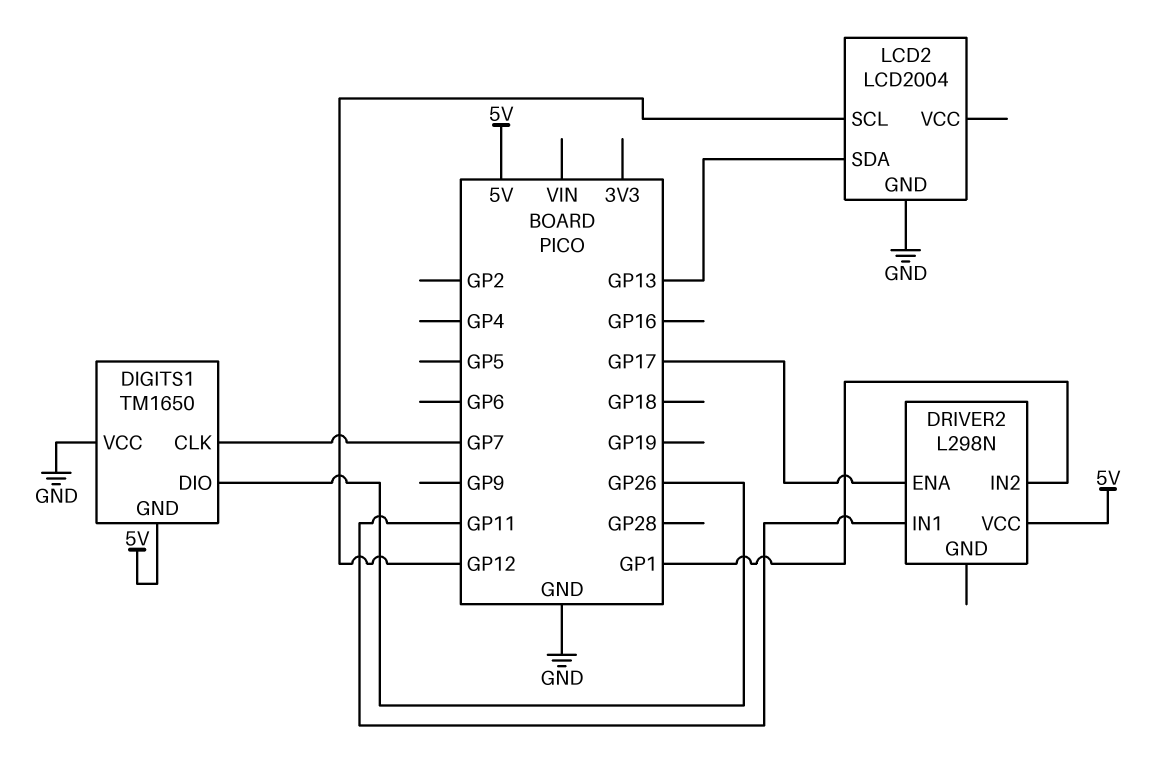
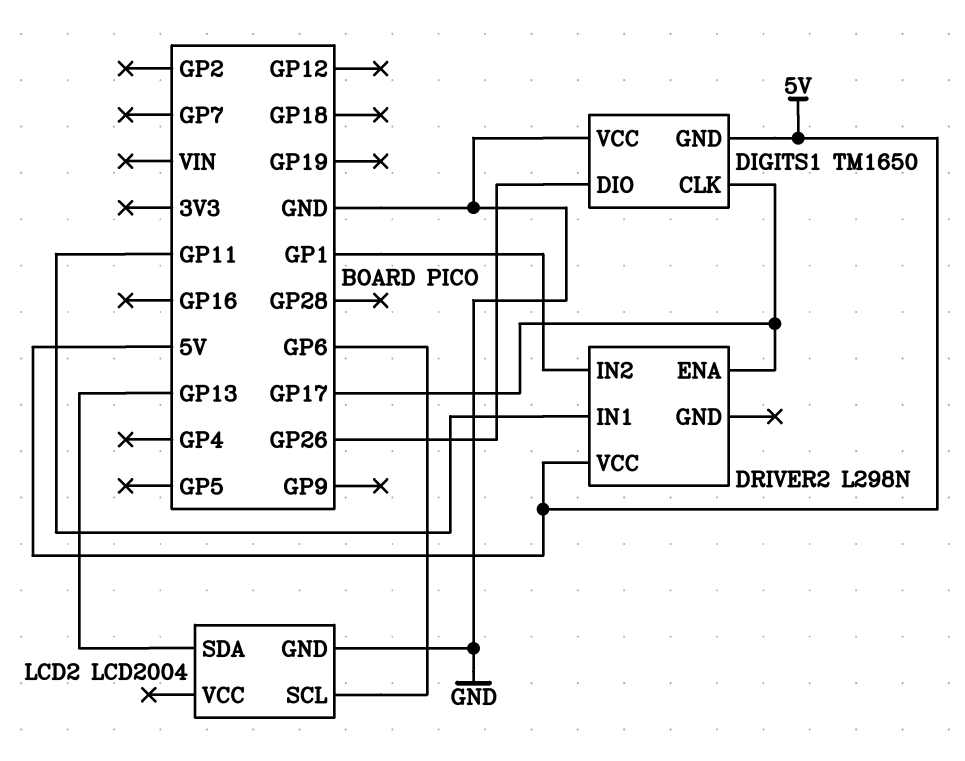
DIGITS1 pin CLK: GP7 -> GP17
LCD2 pin SCL: GP12 -> GP6

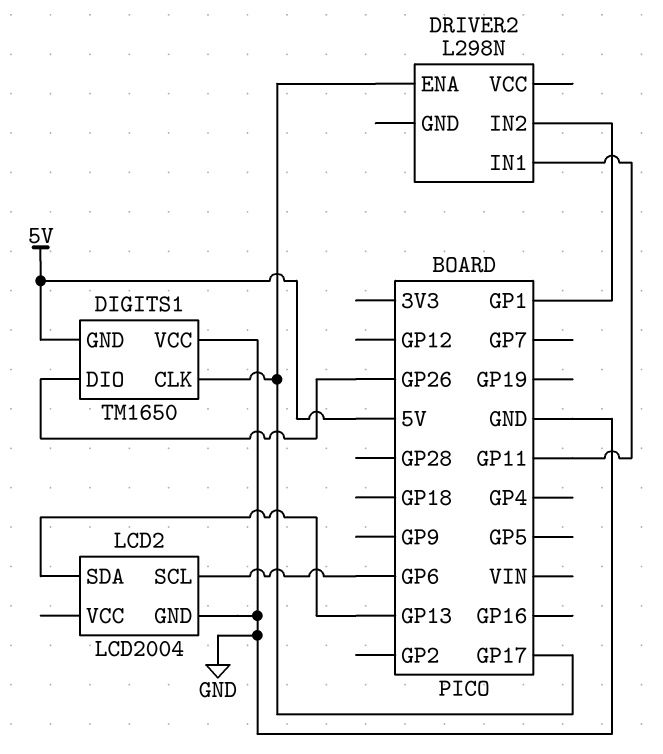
DRIVER2 pin VCC: 5V -> none

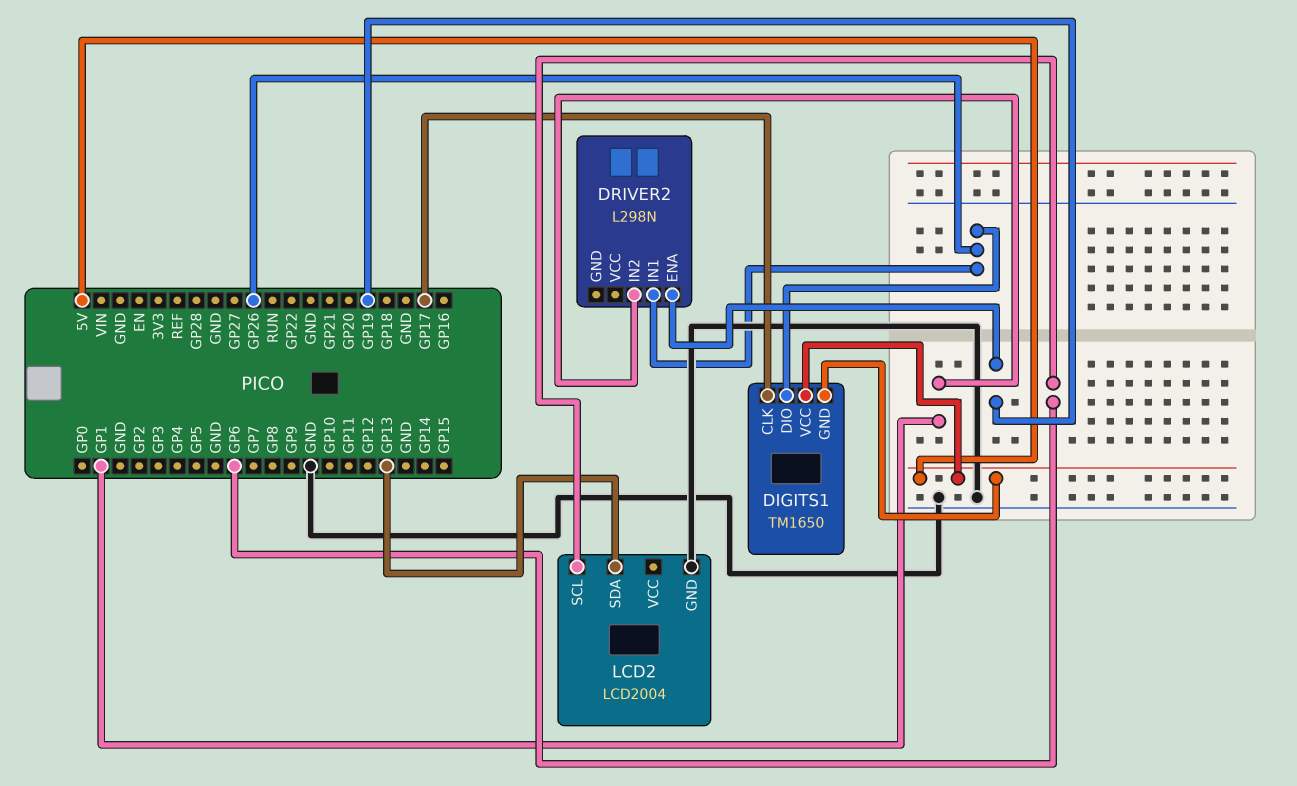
DIGITS1 pin VCC: GND -> 5V
DRIVER2 pin ENA: GP17 -> GP19
DRIVER2 pin IN1: GP11 -> GP26

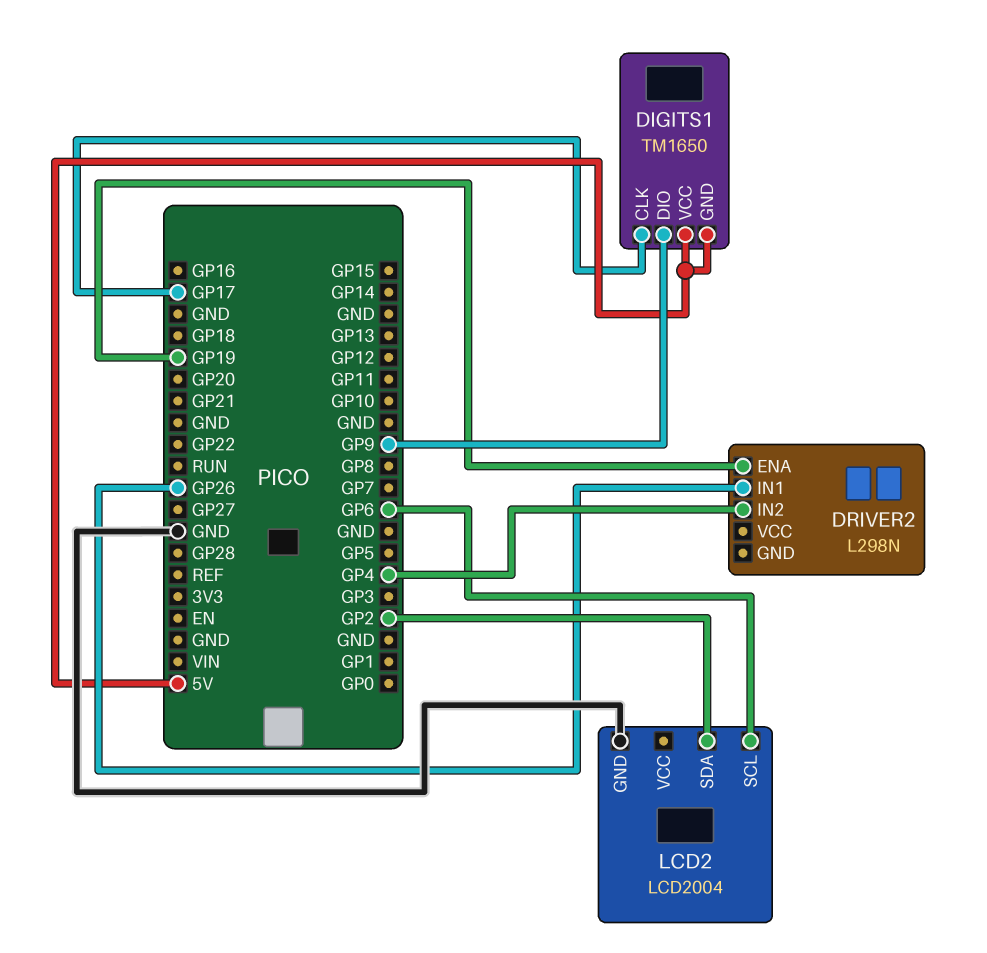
DIGITS1 pin DIO: GP26 -> GP9
DRIVER2 pin IN2: GP1 -> GP4
LCD2 pin SDA: GP13 -> GP2

